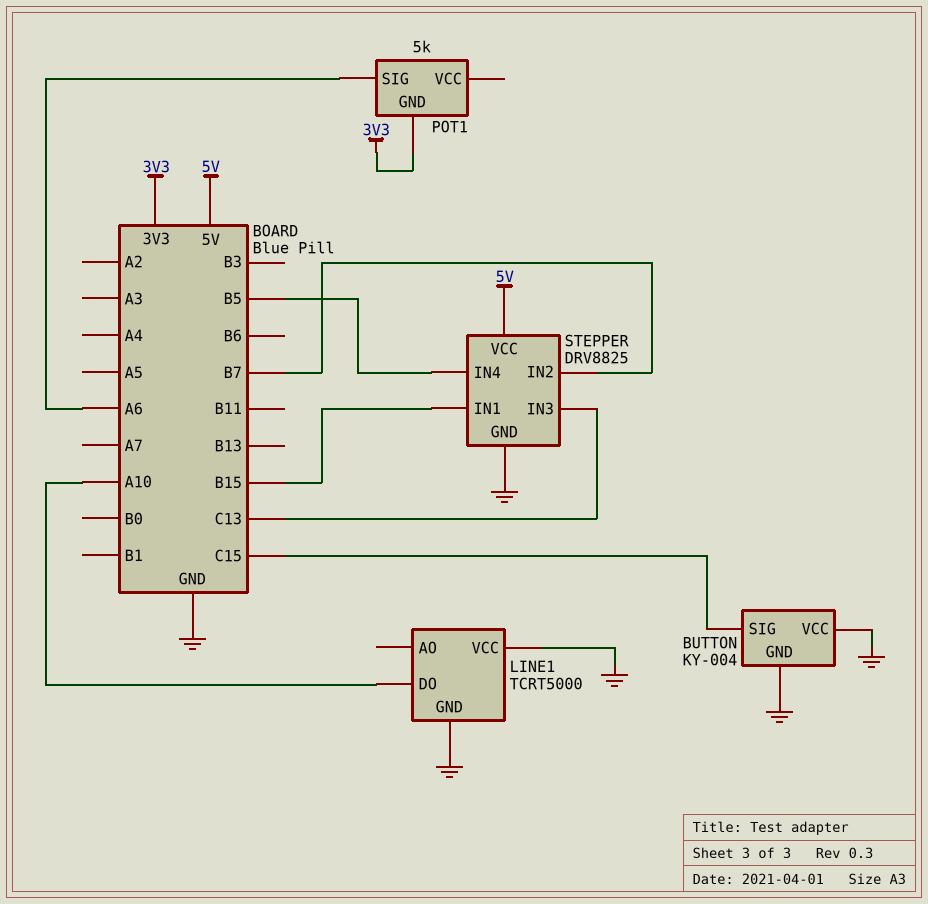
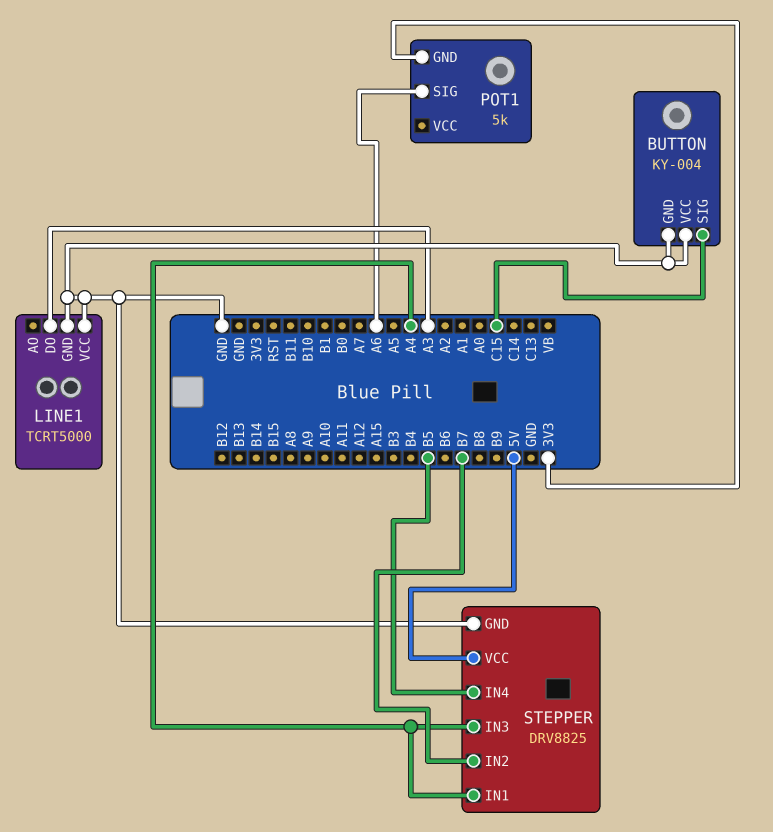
LINE1 pin DO: A10 -> A3
STEPPER pin IN1: B15 -> A4
STEPPER pin IN3: C13 -> A4

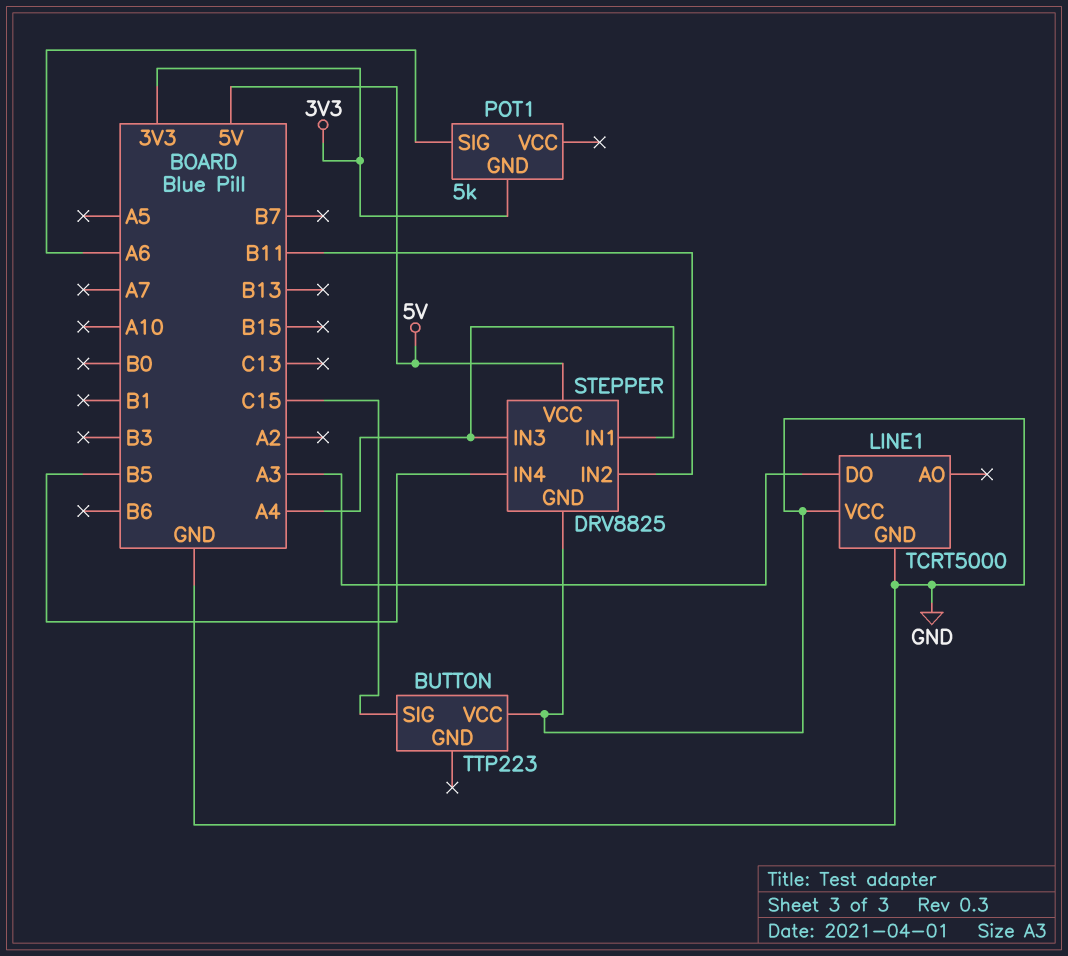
BUTTON: KY-004 -> TTP223
BUTTON pin GND: GND -> none
STEPPER pin IN2: B7 -> B11

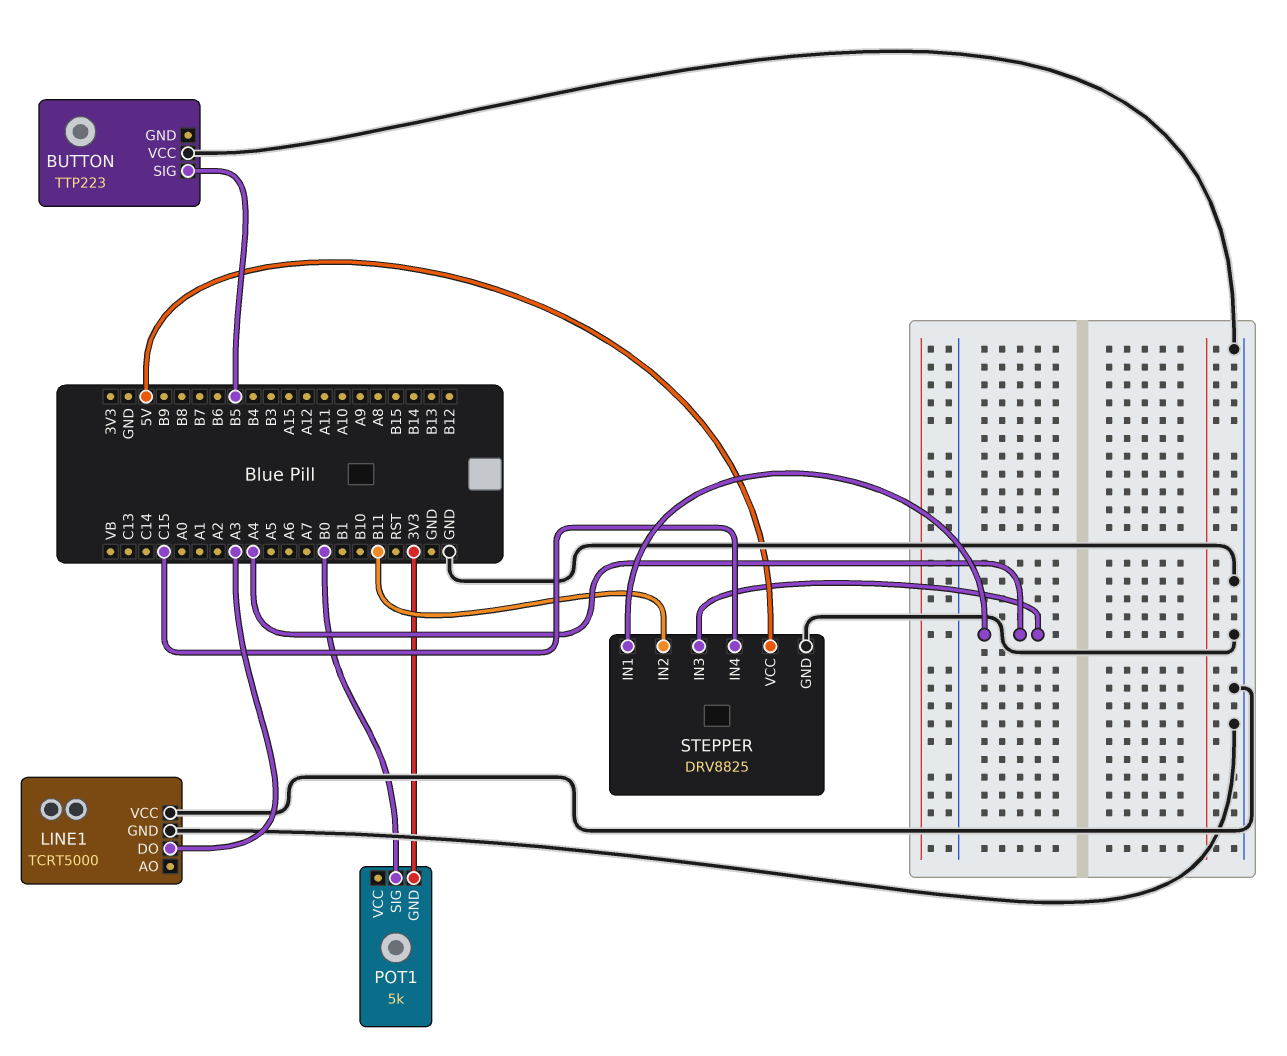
BUTTON pin SIG: C15 -> B5
POT1 pin SIG: A6 -> B0
STEPPER pin IN4: B5 -> C15

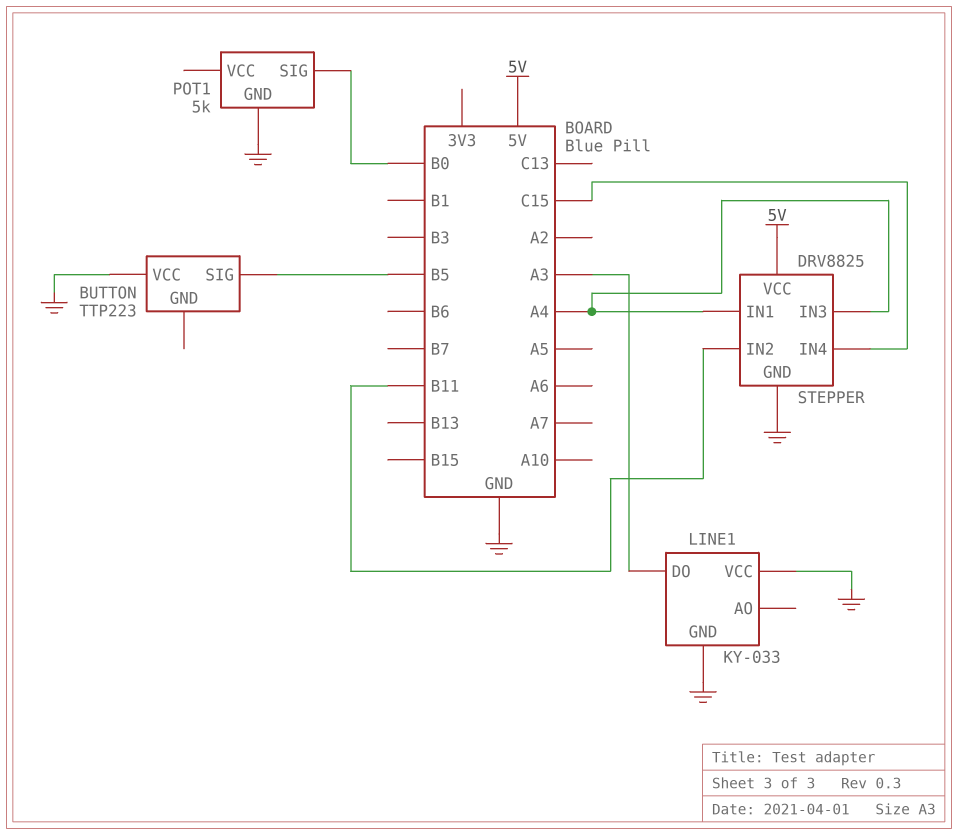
LINE1: TCRT5000 -> KY-033
POT1 pin GND: 3V3 -> GND

